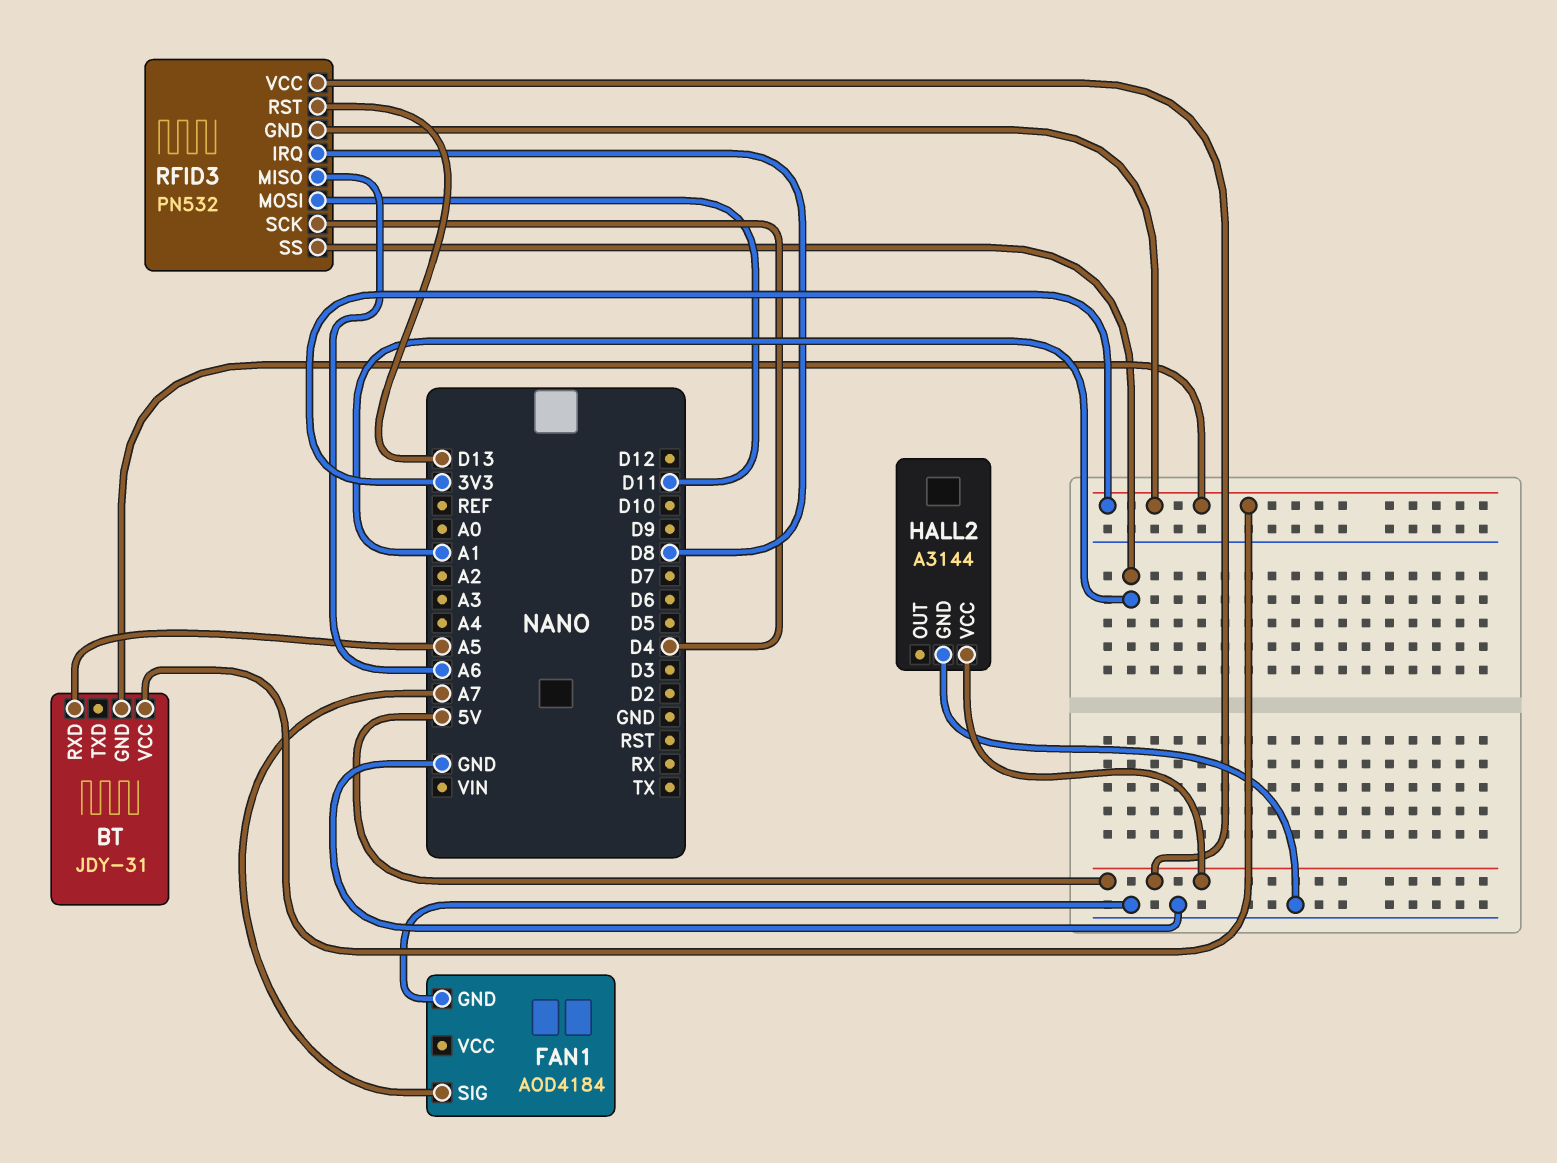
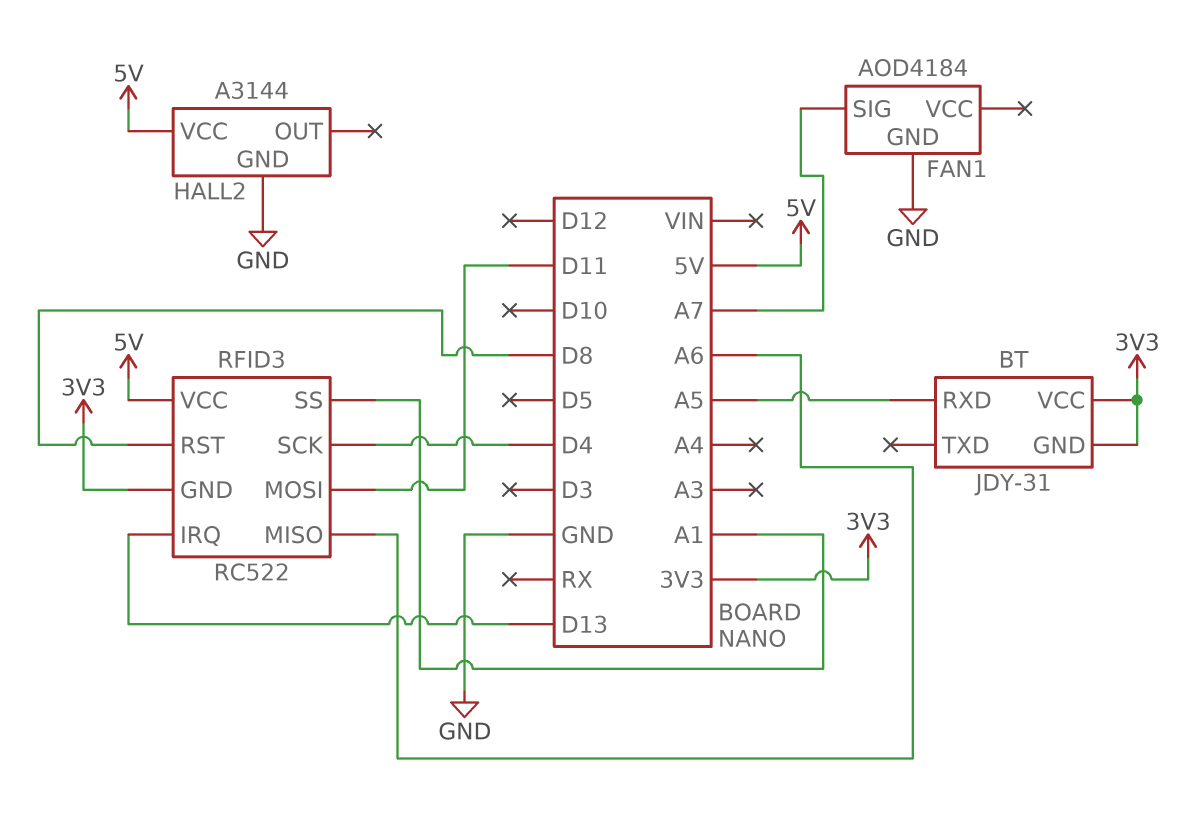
RFID3: PN532 -> RC522
RFID3 pin IRQ: D8 -> D13
RFID3 pin RST: D13 -> D8

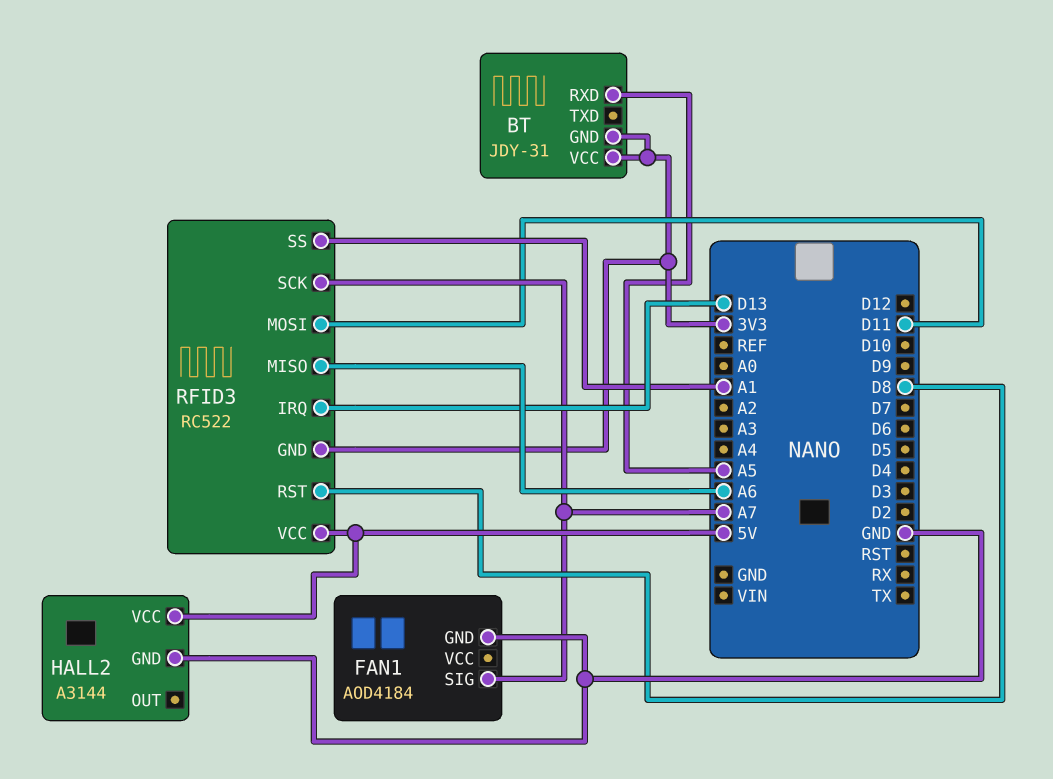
RFID3 pin SCK: D4 -> A7

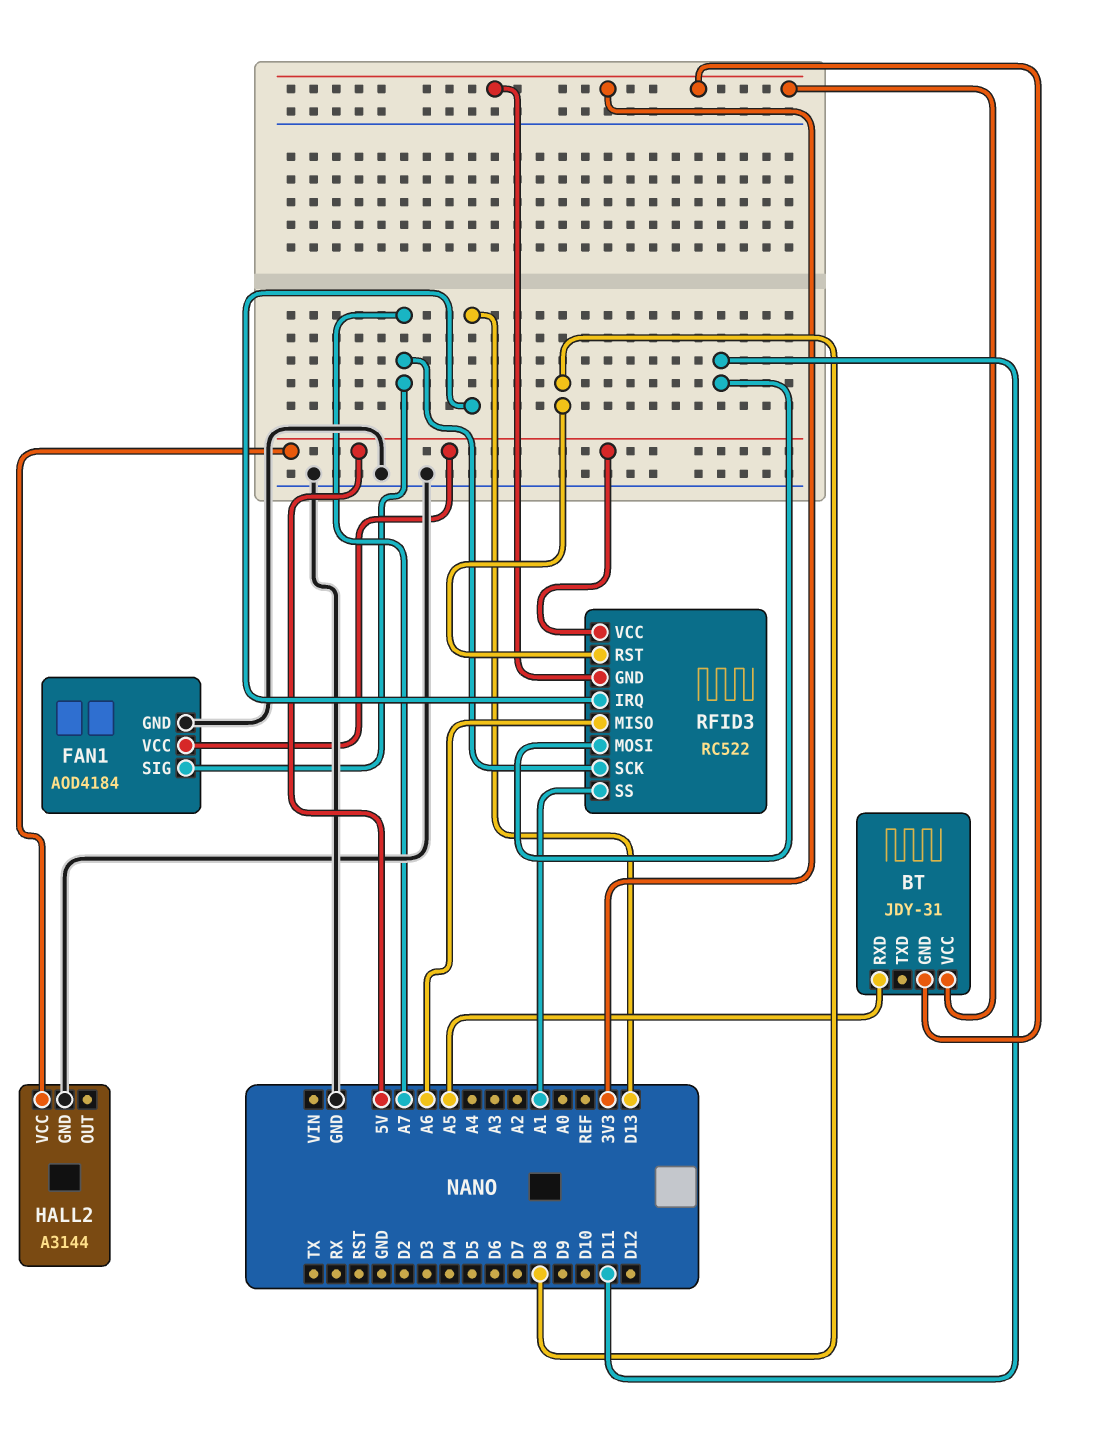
FAN1 pin VCC: none -> 5V

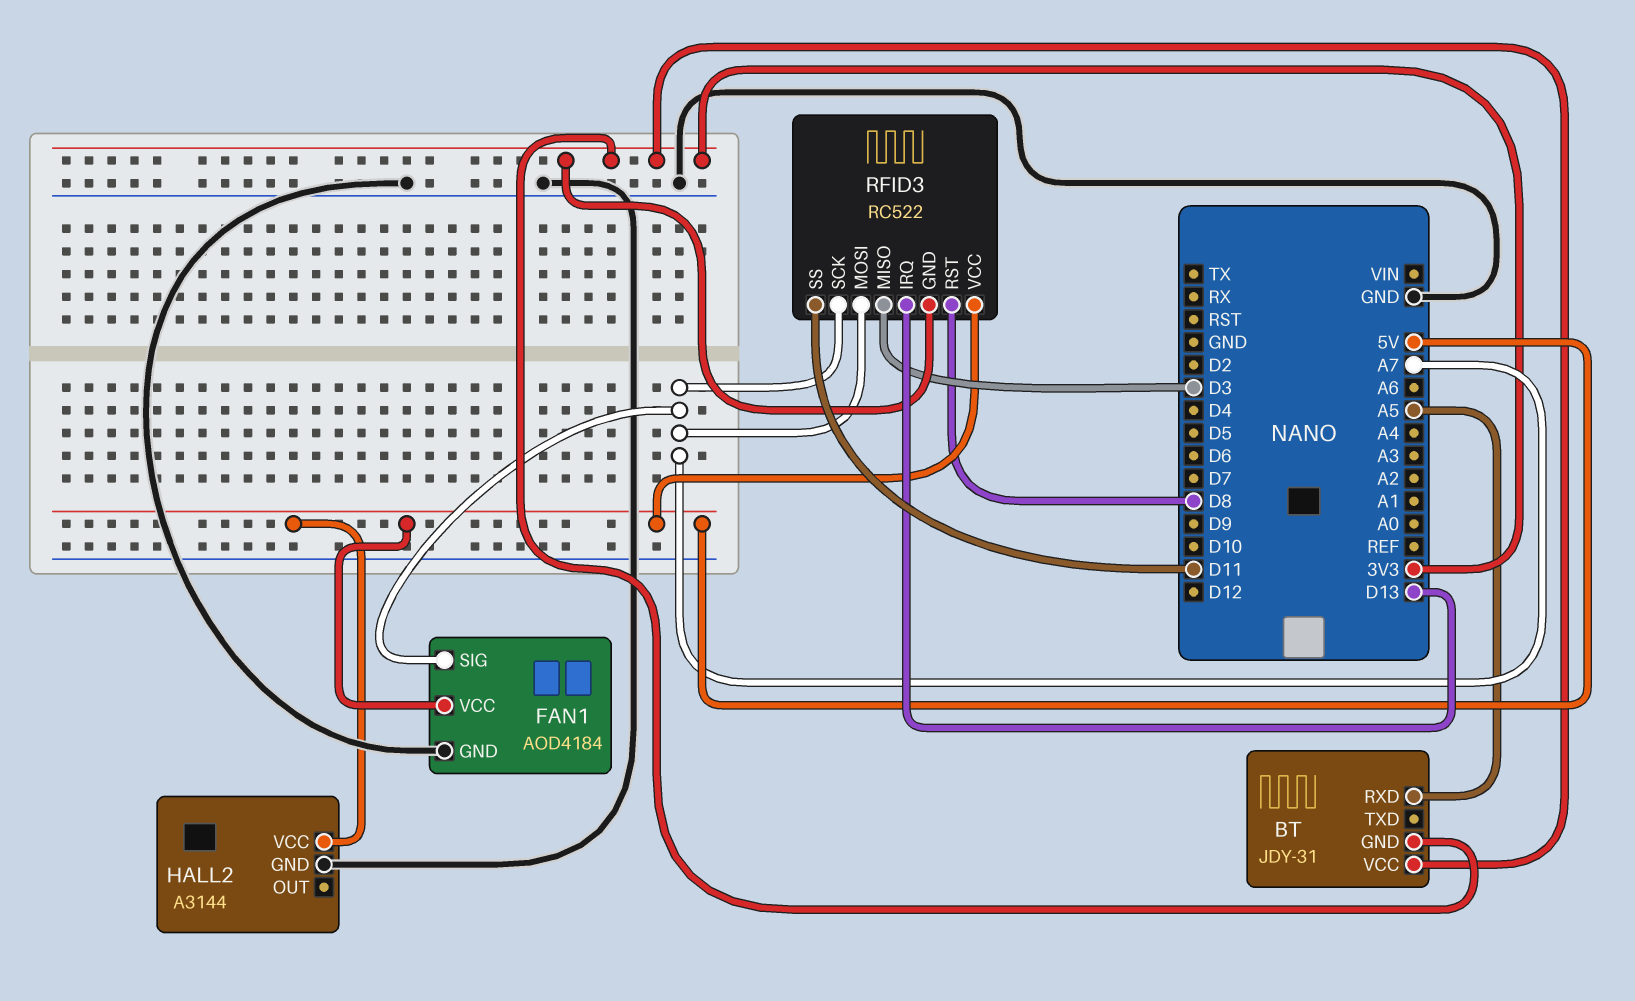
RFID3 pin MISO: A6 -> D3
RFID3 pin MOSI: D11 -> A7
RFID3 pin SS: A1 -> D11

